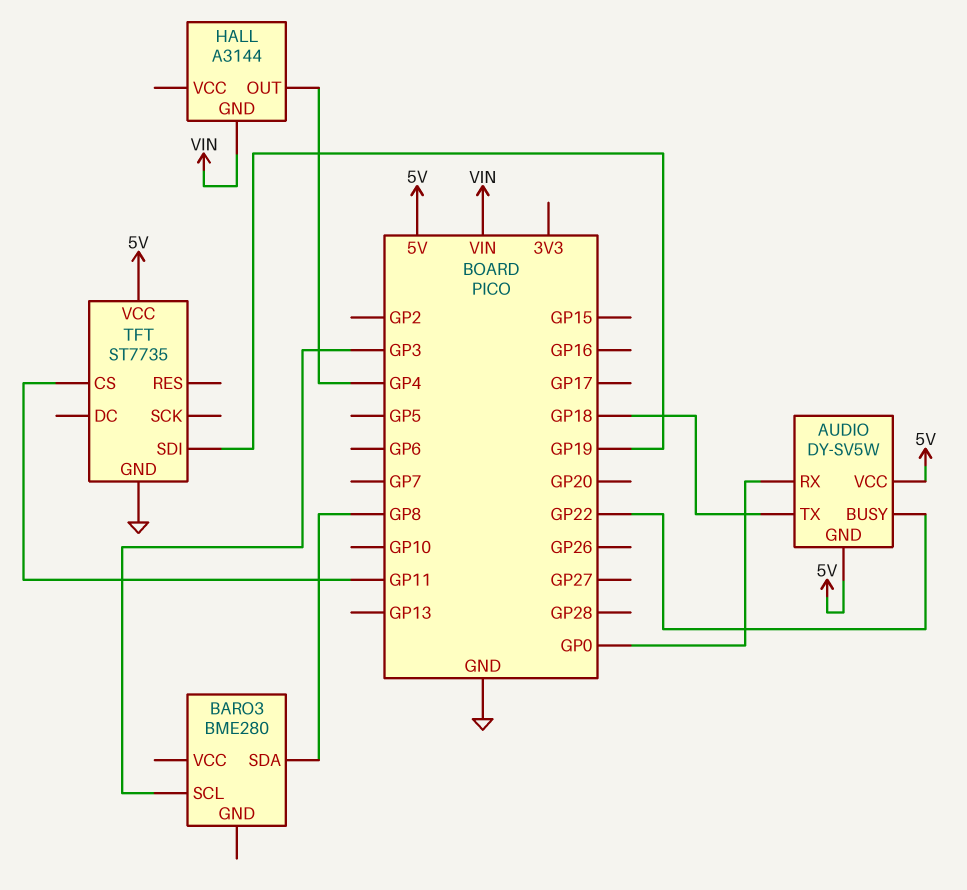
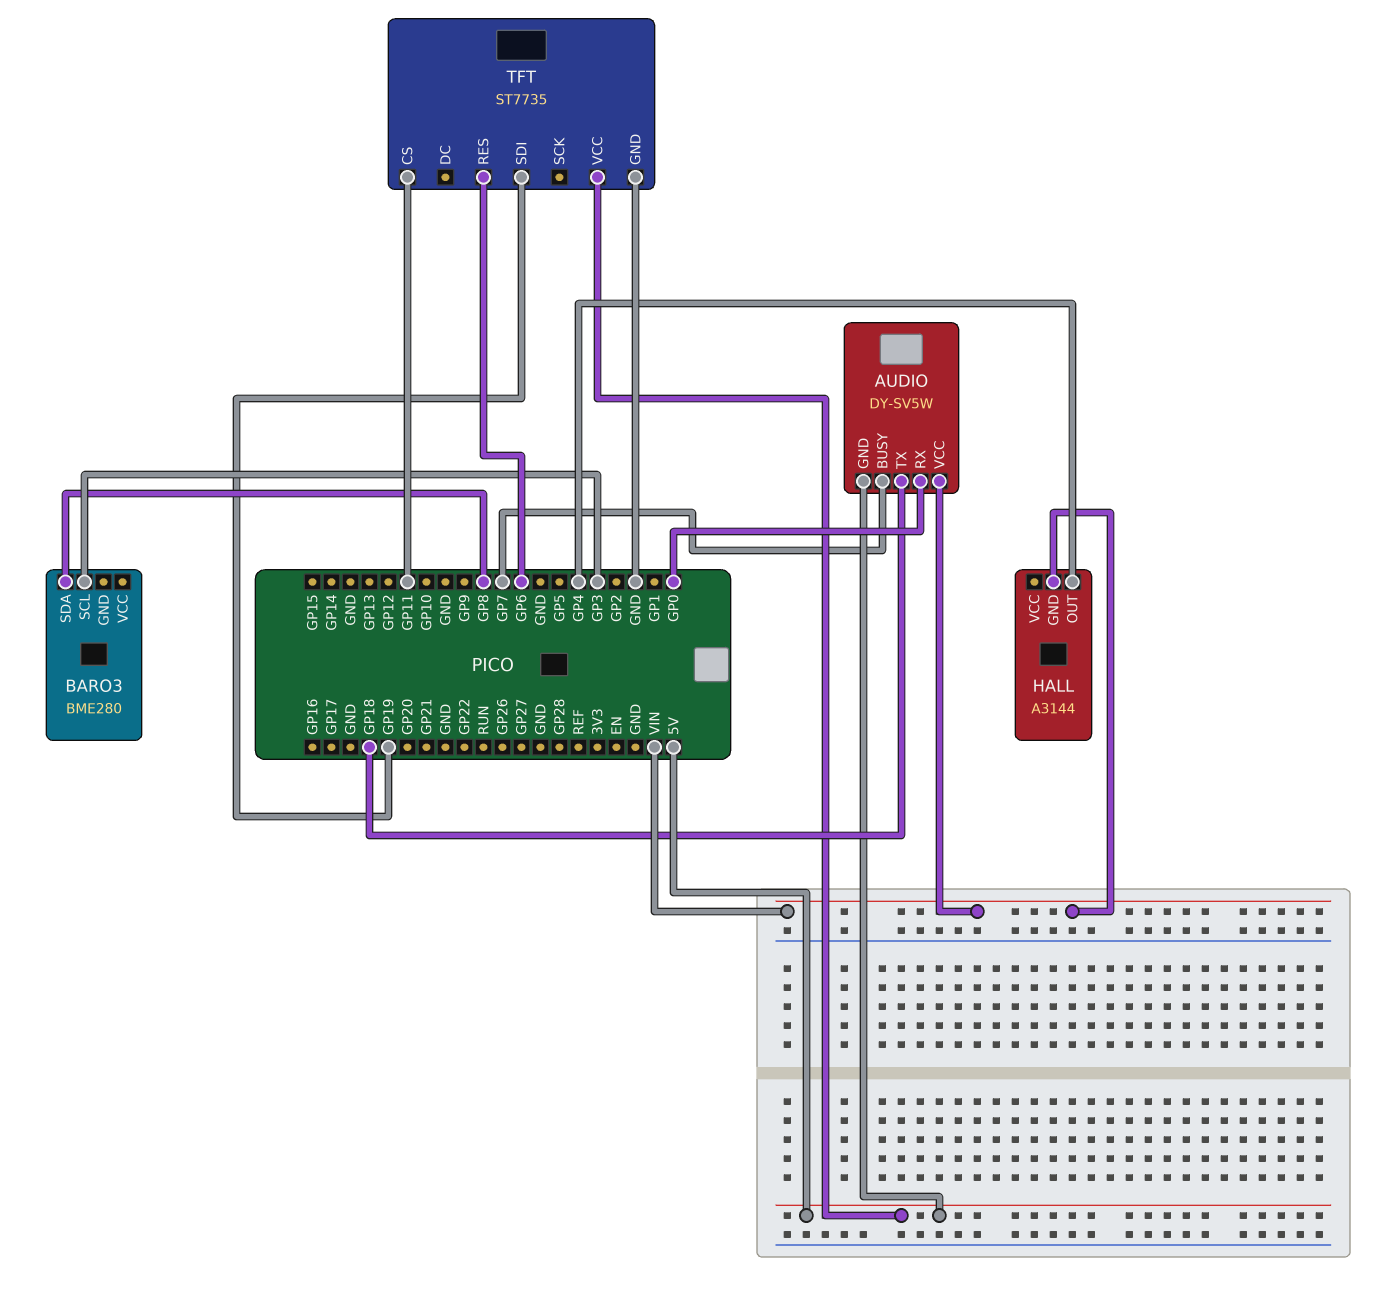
AUDIO pin BUSY: GP22 -> GP7
AUDIO pin VCC: 5V -> VIN
TFT pin RES: none -> GP6

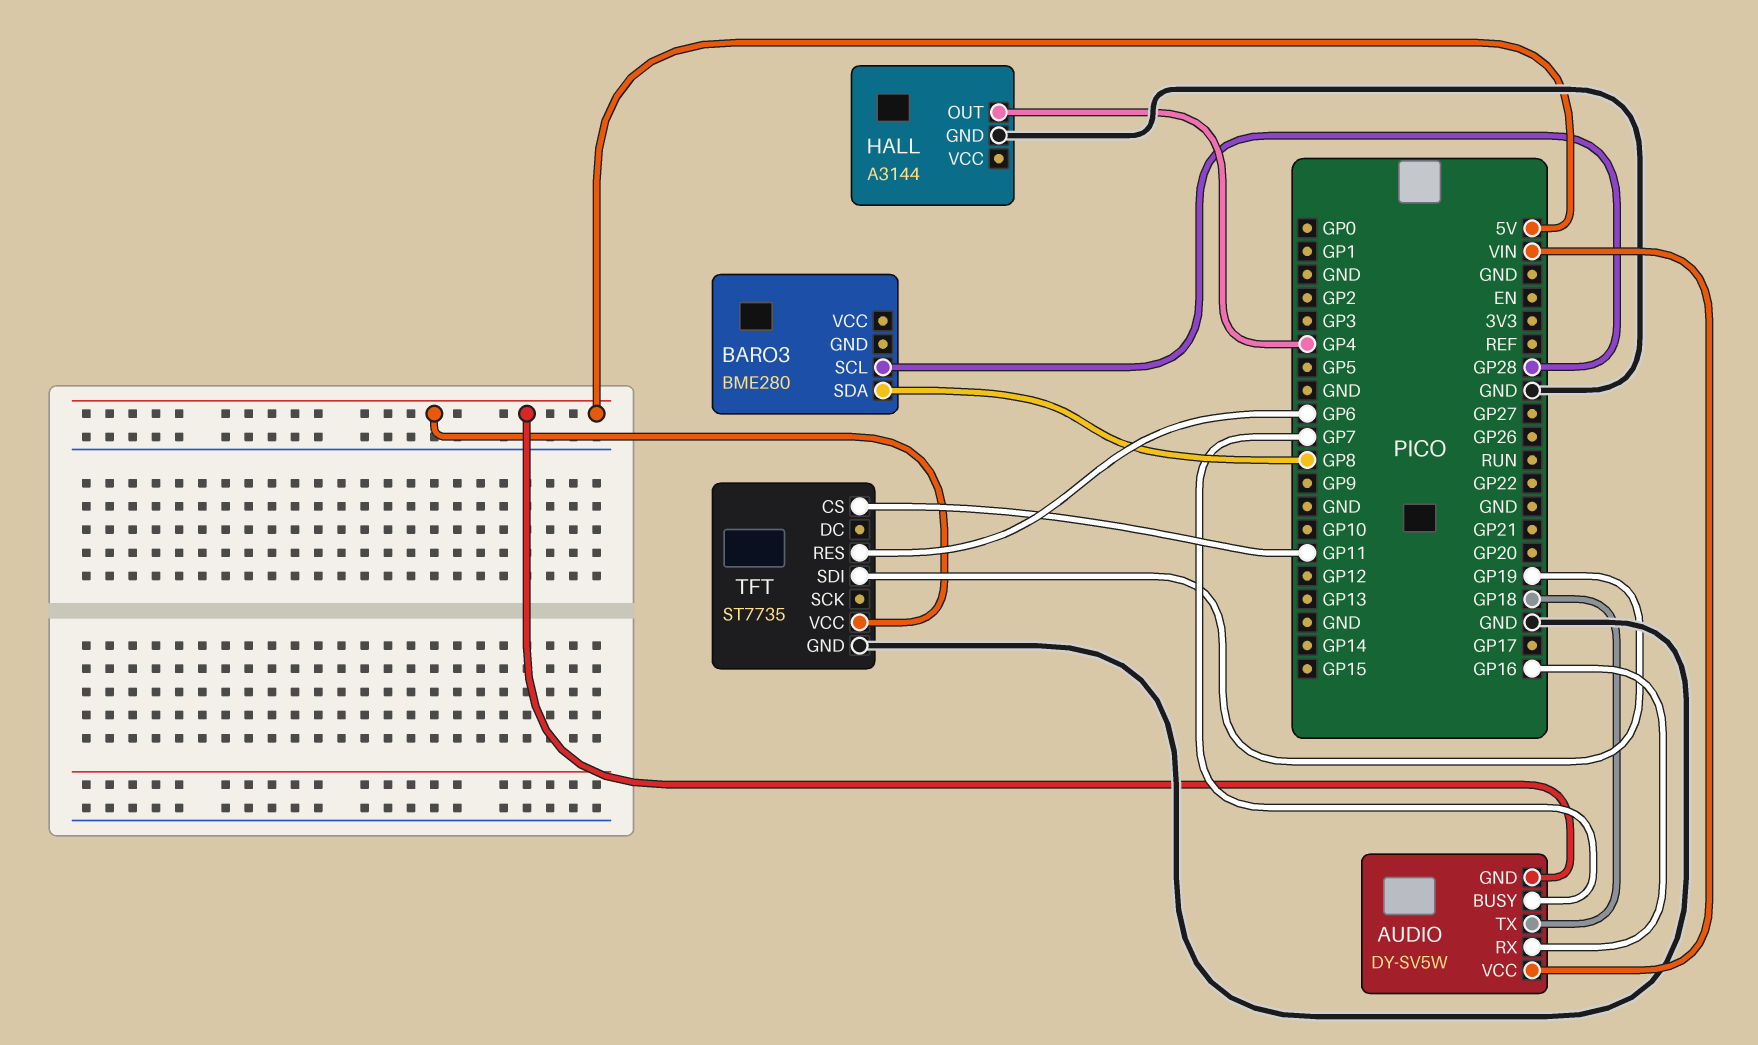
AUDIO pin RX: GP0 -> GP16
BARO3 pin SCL: GP3 -> GP28
HALL pin GND: VIN -> GND

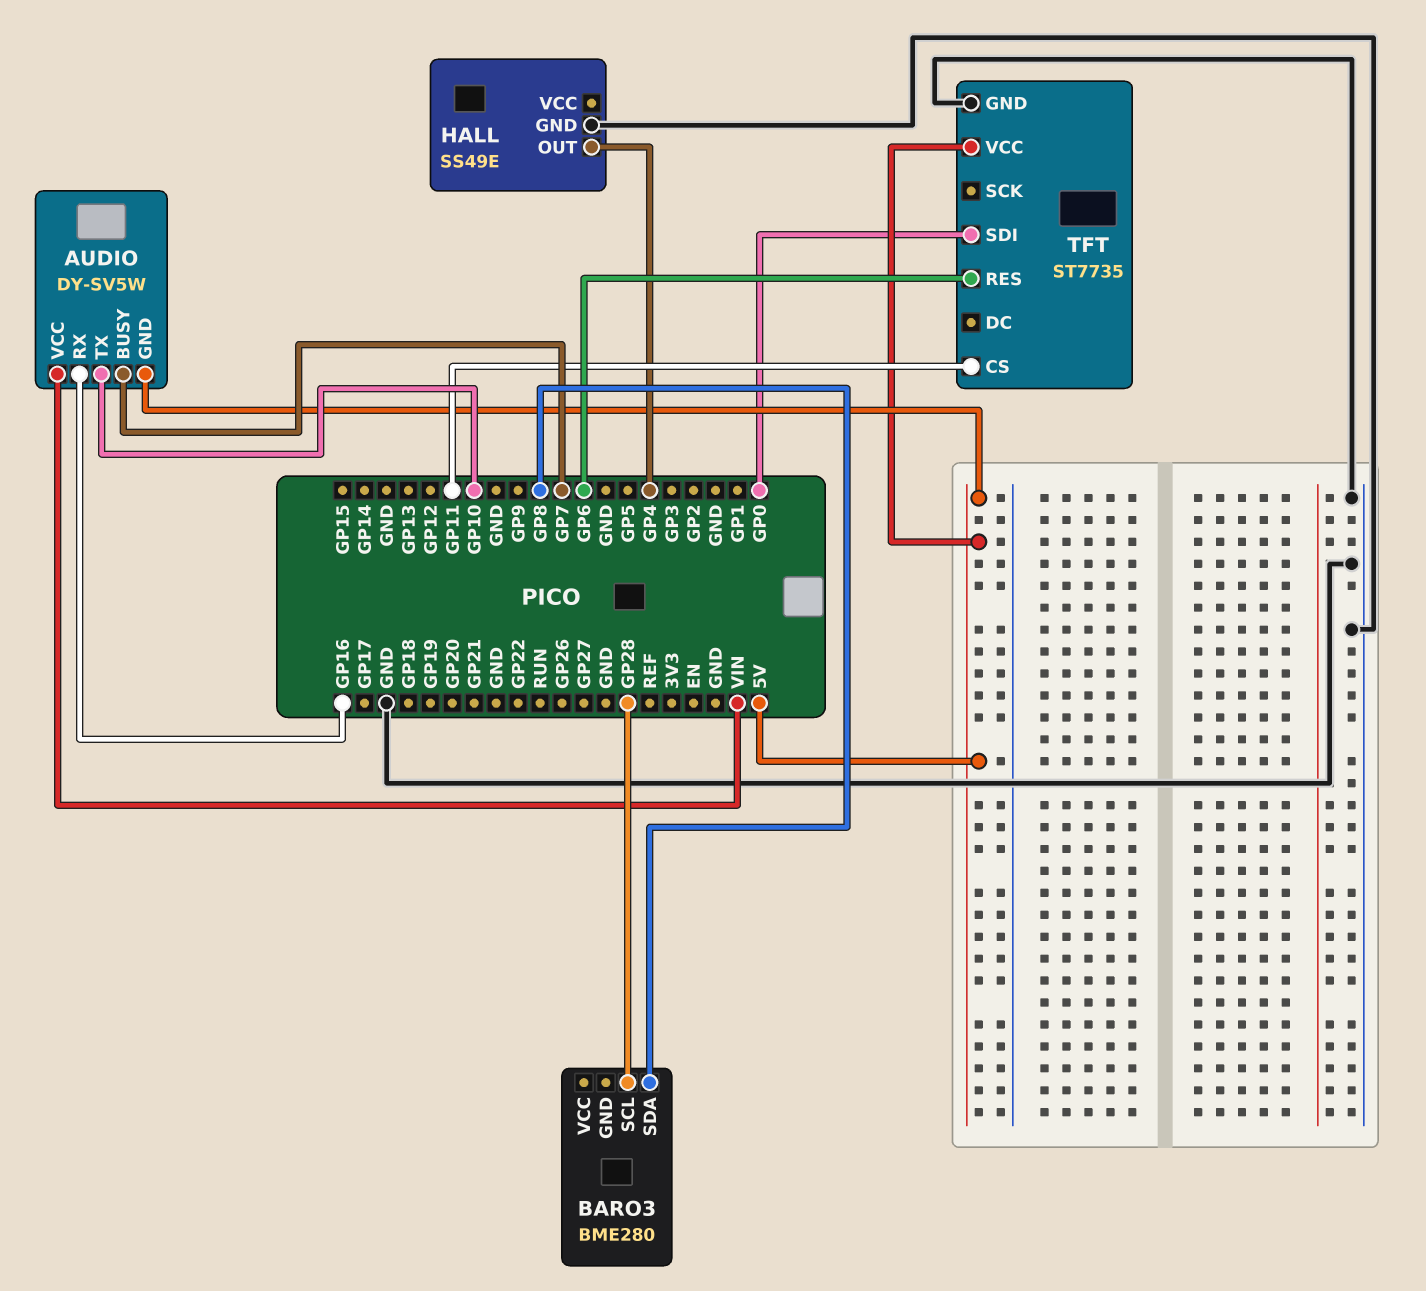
AUDIO pin TX: GP18 -> GP10
HALL: A3144 -> SS49E
TFT pin SDI: GP19 -> GP0

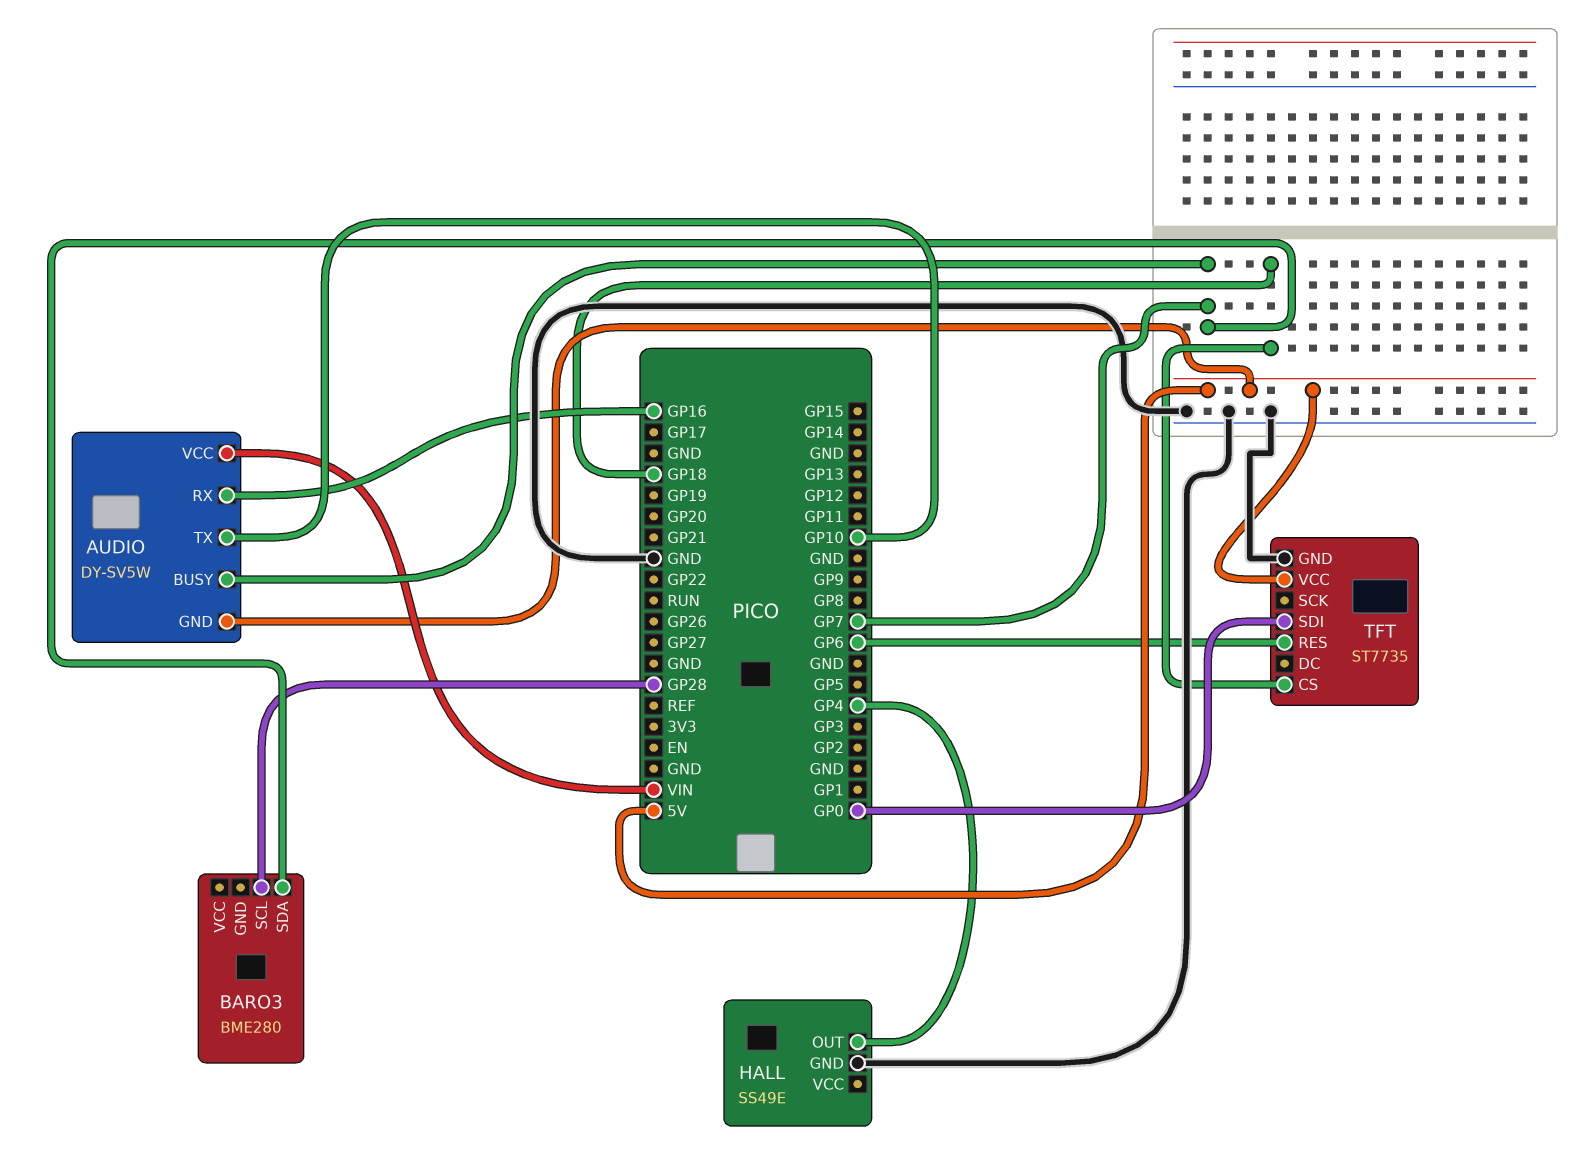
BARO3 pin SDA: GP8 -> GP7
TFT pin CS: GP11 -> GP18

